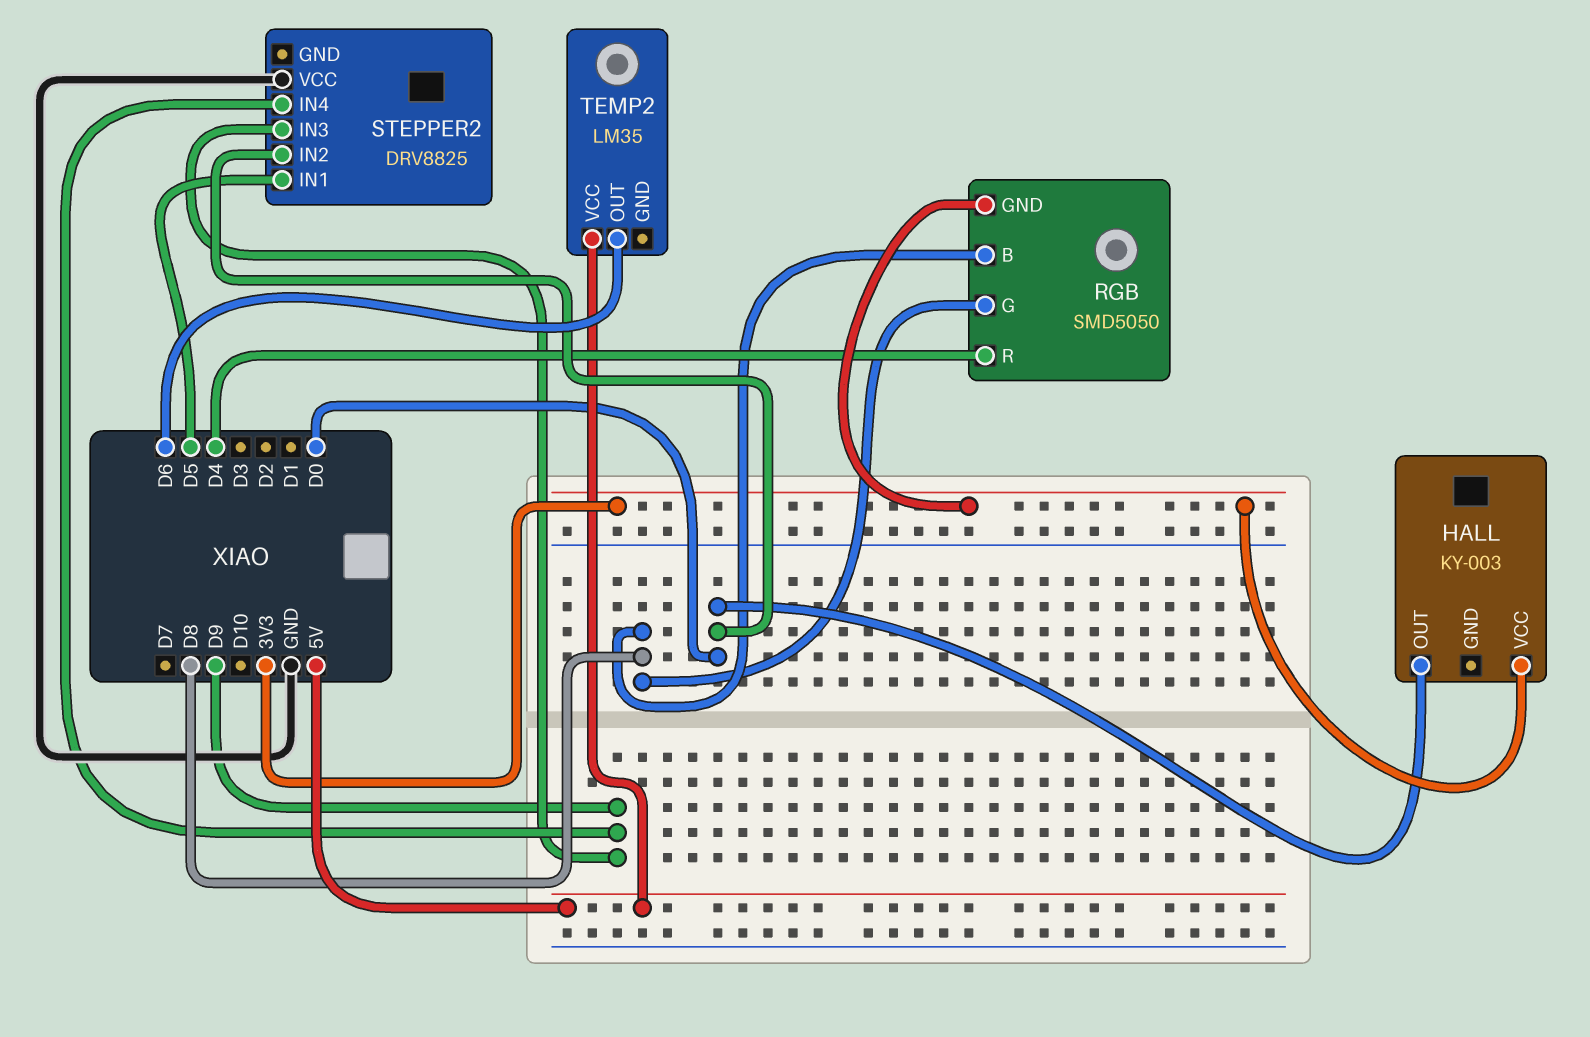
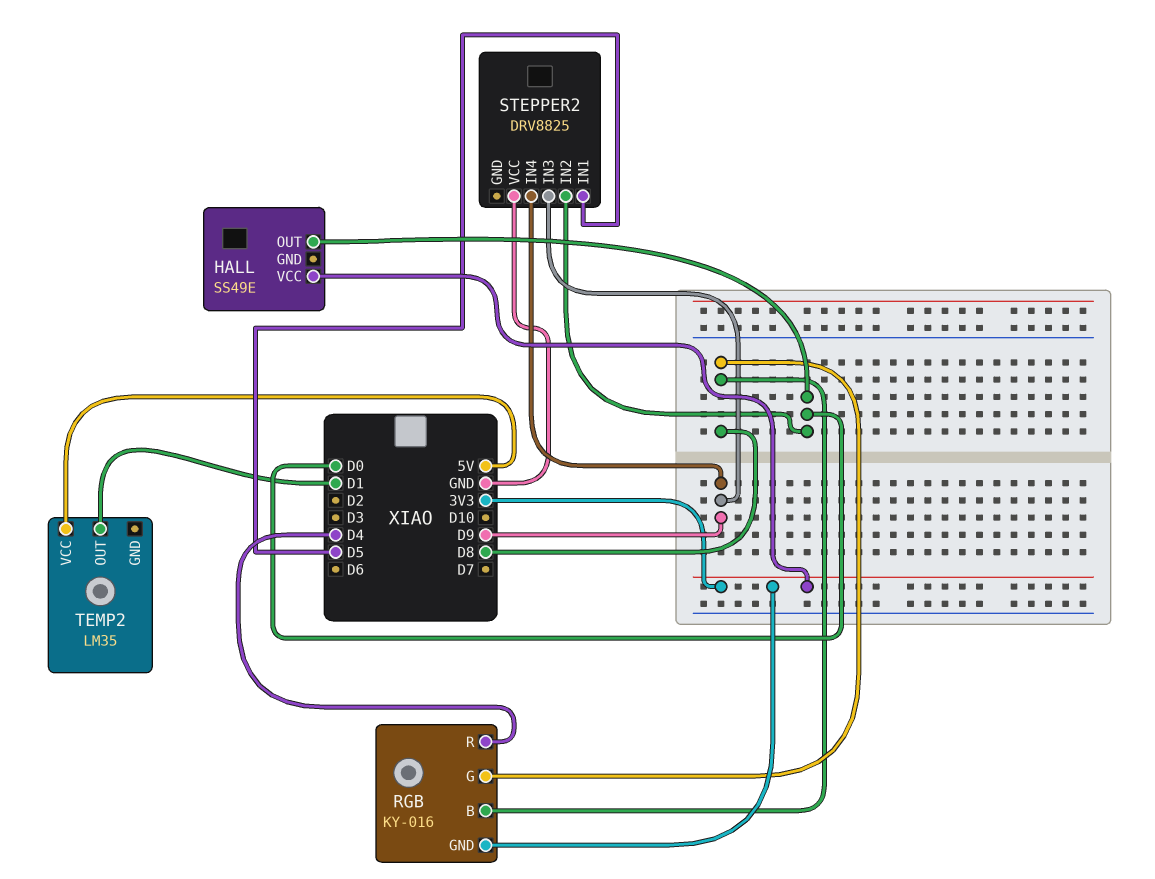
HALL: KY-003 -> SS49E
RGB: SMD5050 -> KY-016
TEMP2 pin OUT: D6 -> D1

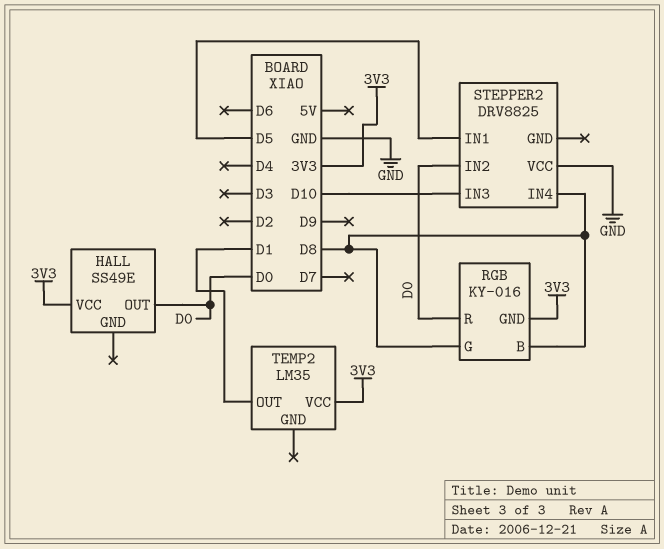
RGB pin R: D4 -> D0
STEPPER2 pin IN3: D9 -> D10
STEPPER2 pin IN4: D9 -> D8
TEMP2 pin VCC: 5V -> 3V3

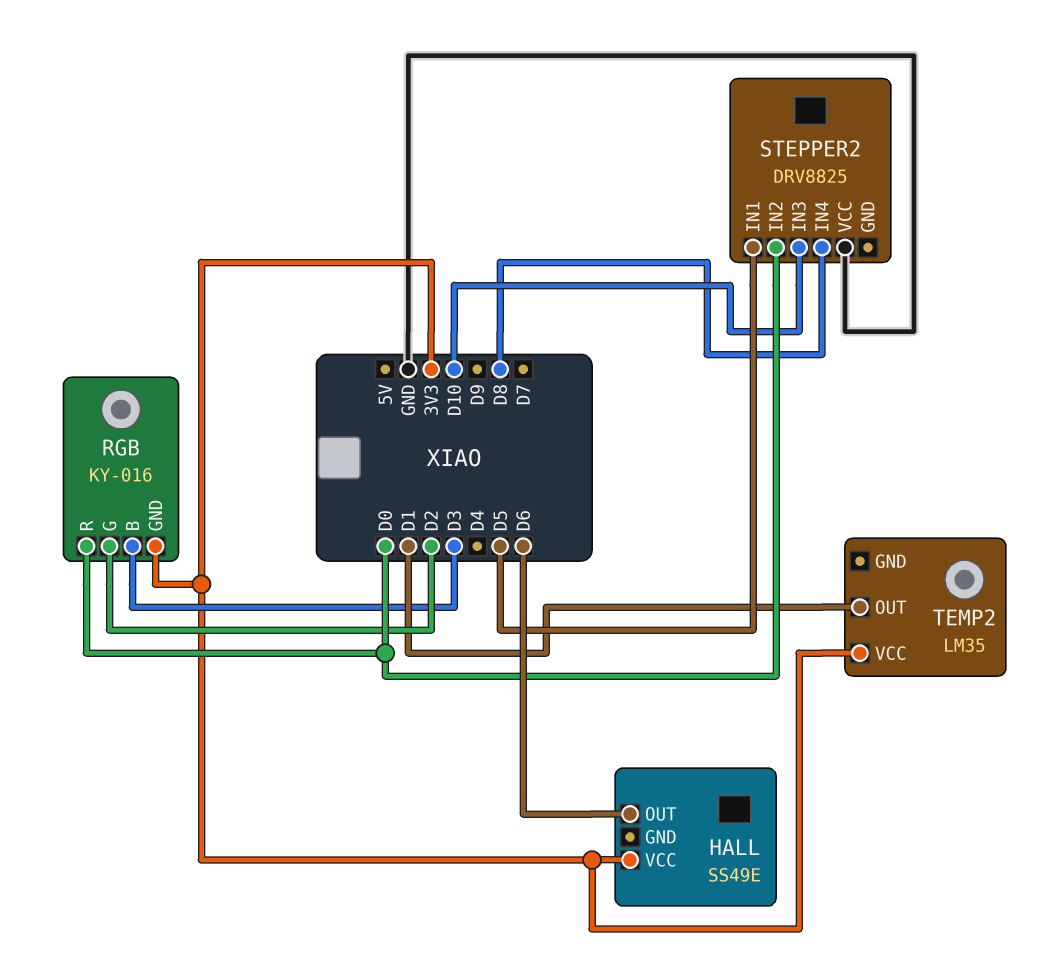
HALL pin OUT: D0 -> D6
RGB pin B: D8 -> D3
RGB pin G: D8 -> D2

